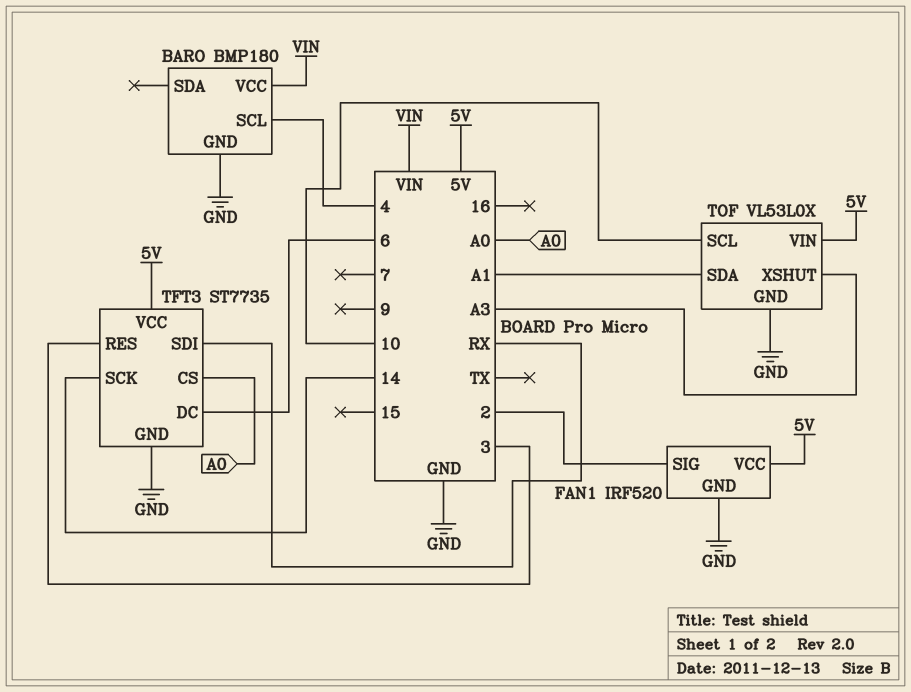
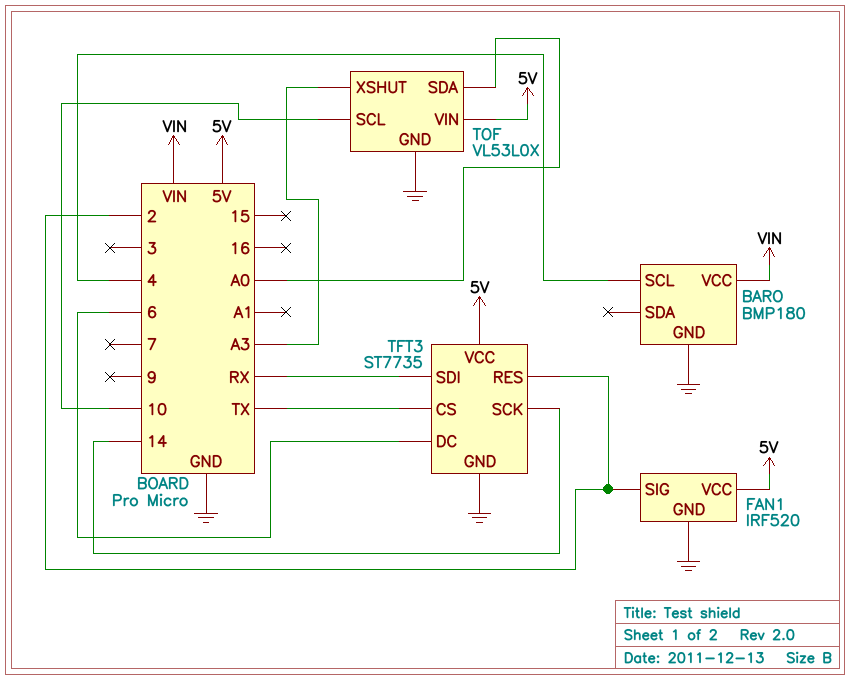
TFT3 pin CS: A0 -> TX
TFT3 pin RES: 3 -> 2
TOF pin SDA: A1 -> A0

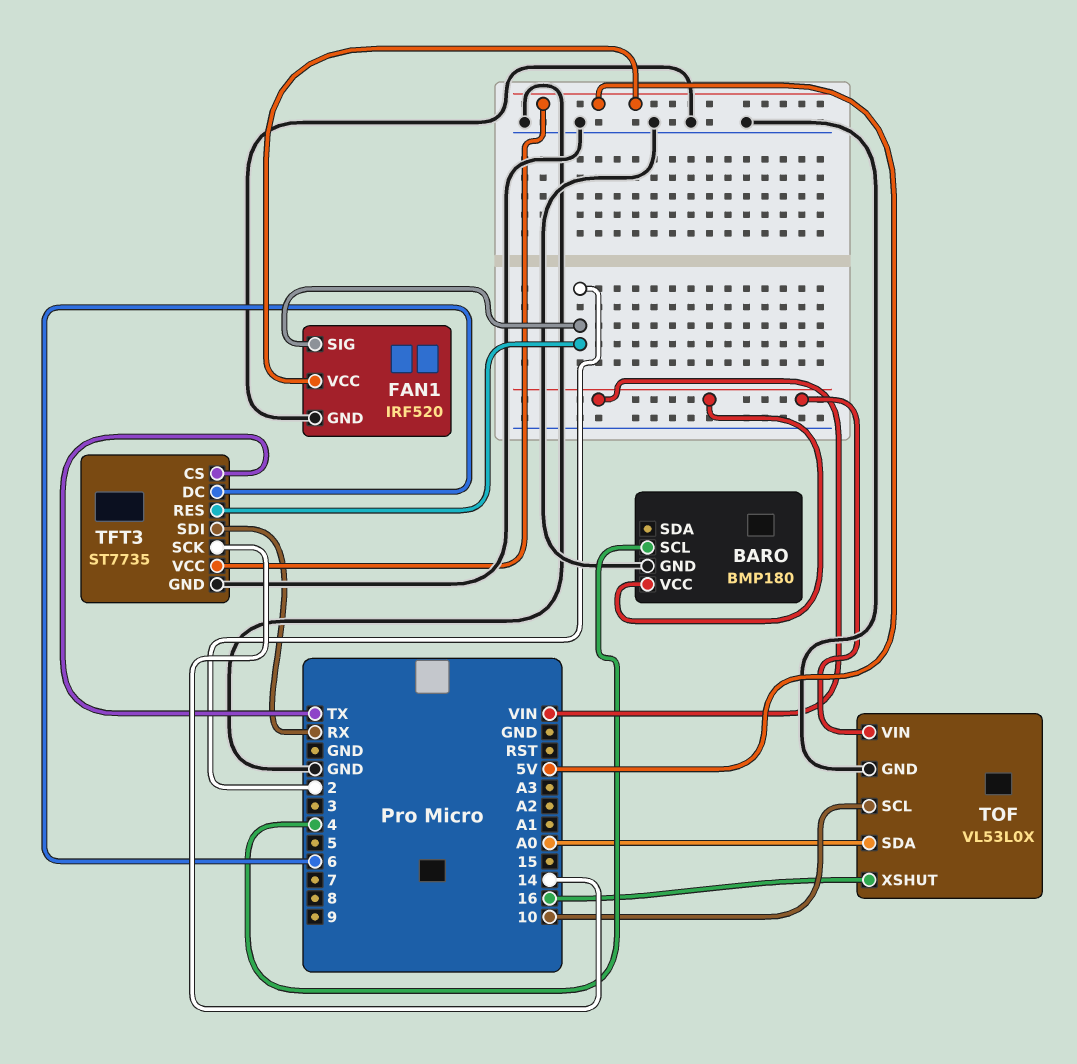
TOF pin VIN: 5V -> VIN
TOF pin XSHUT: A3 -> 16

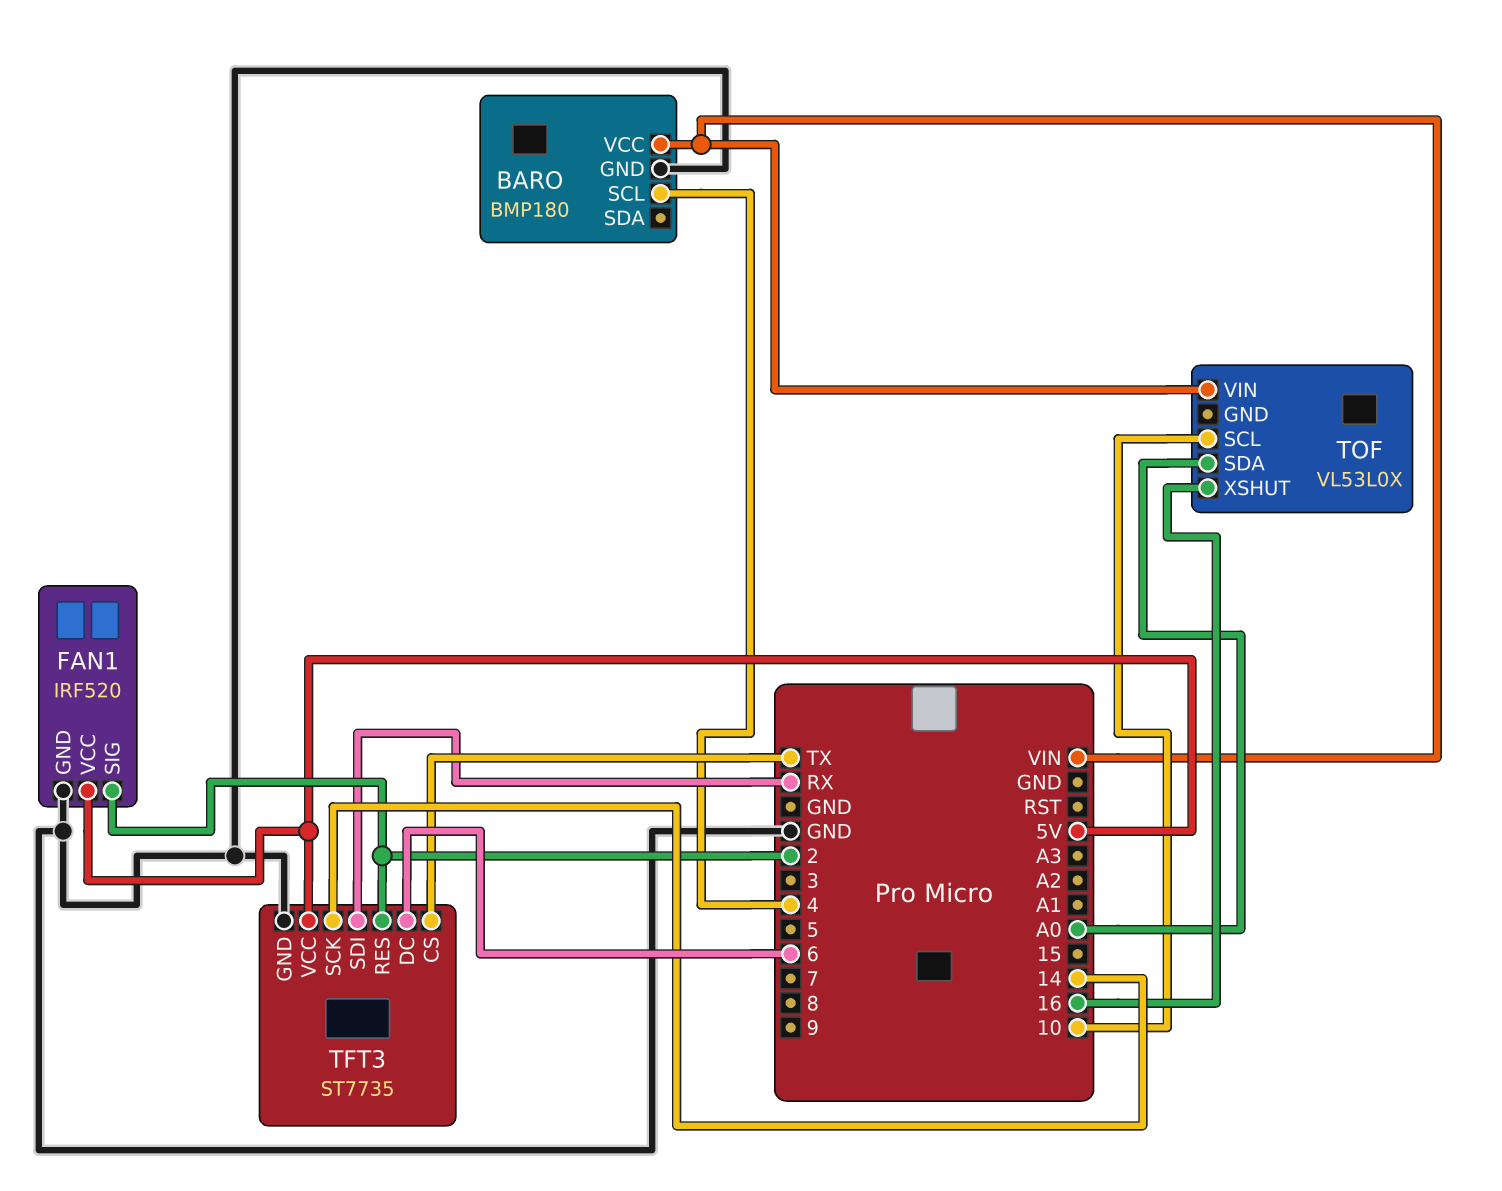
TOF pin GND: GND -> none

